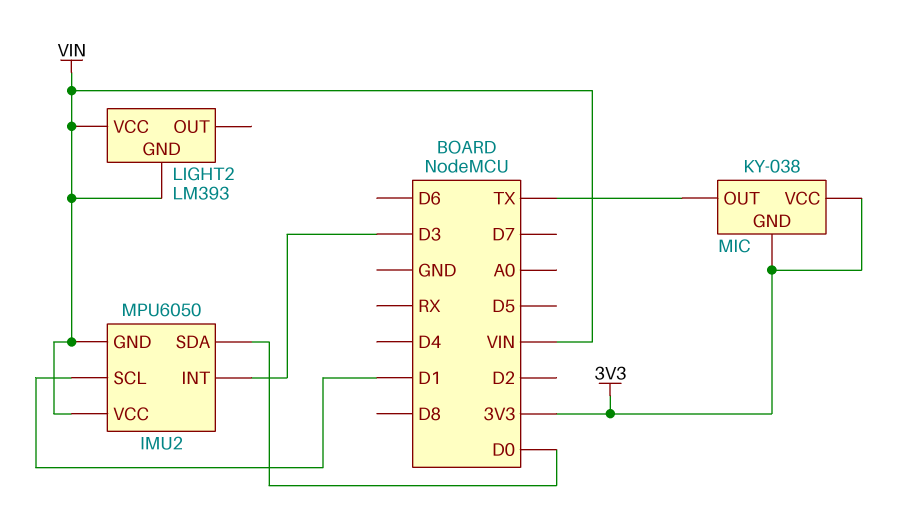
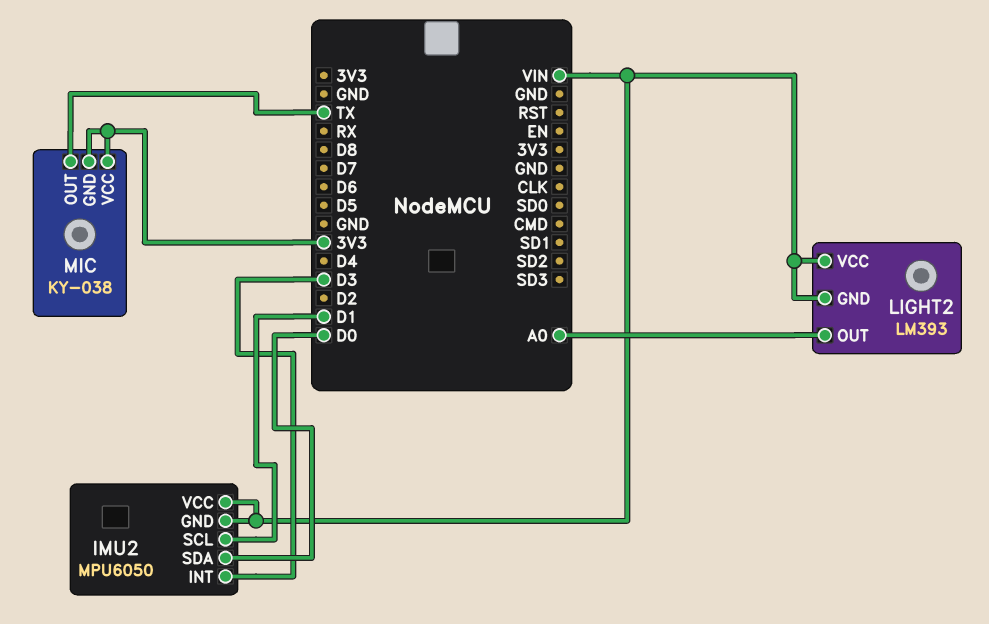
LIGHT2 pin OUT: none -> A0

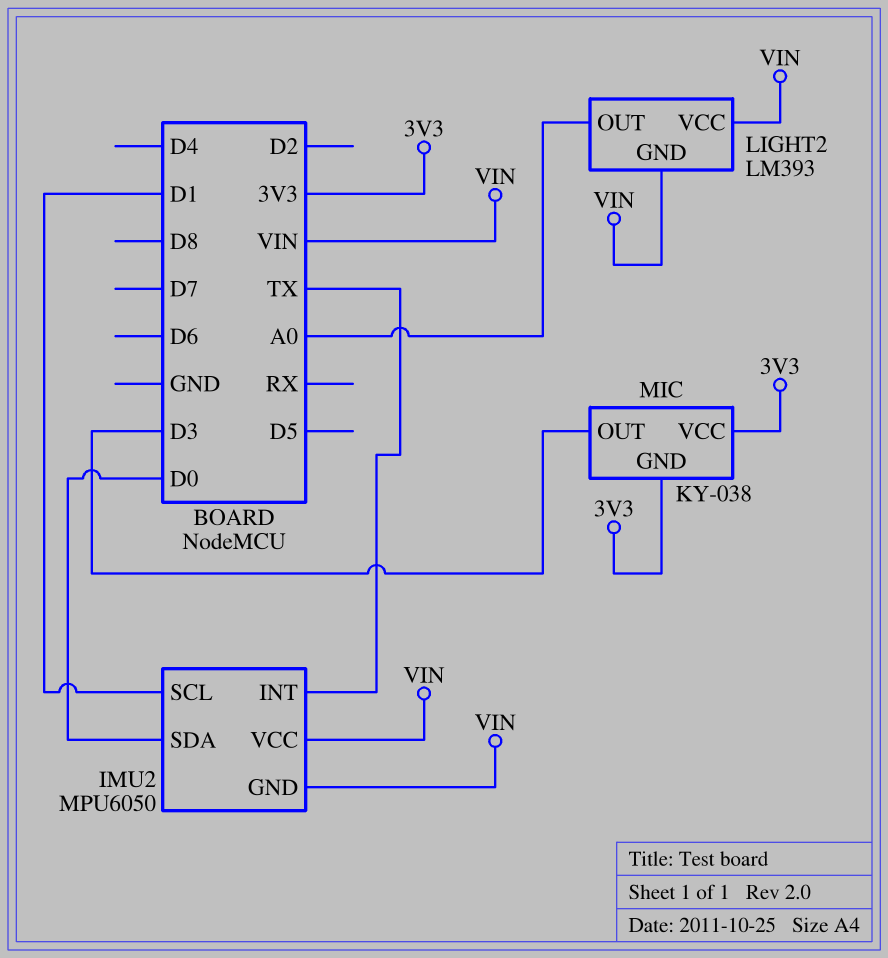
IMU2 pin INT: D3 -> TX
MIC pin OUT: TX -> D3

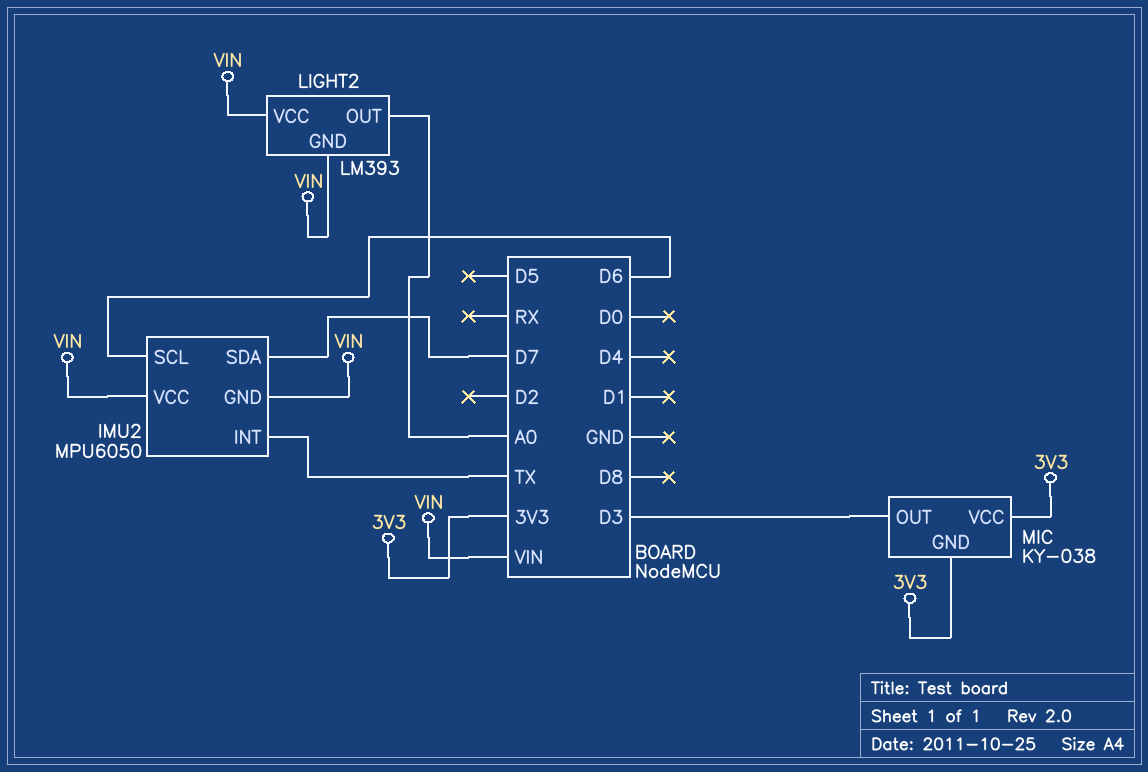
IMU2 pin SCL: D1 -> D6
IMU2 pin SDA: D0 -> D7

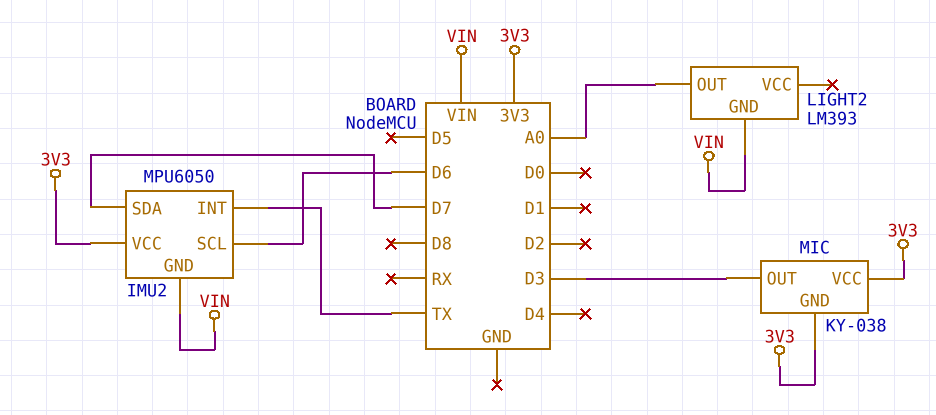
IMU2 pin VCC: VIN -> 3V3
LIGHT2 pin VCC: VIN -> none

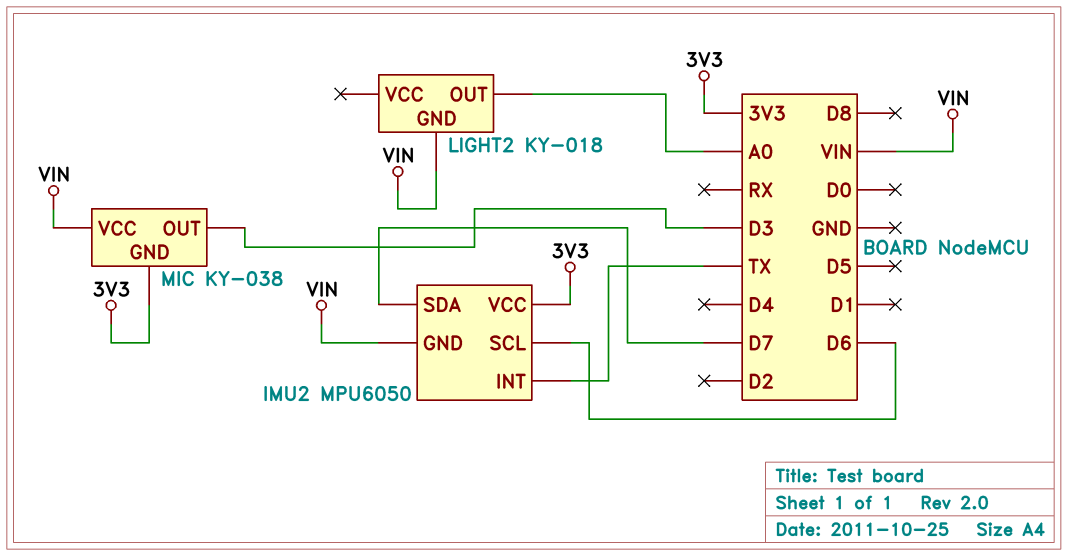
LIGHT2: LM393 -> KY-018
MIC pin VCC: 3V3 -> VIN

